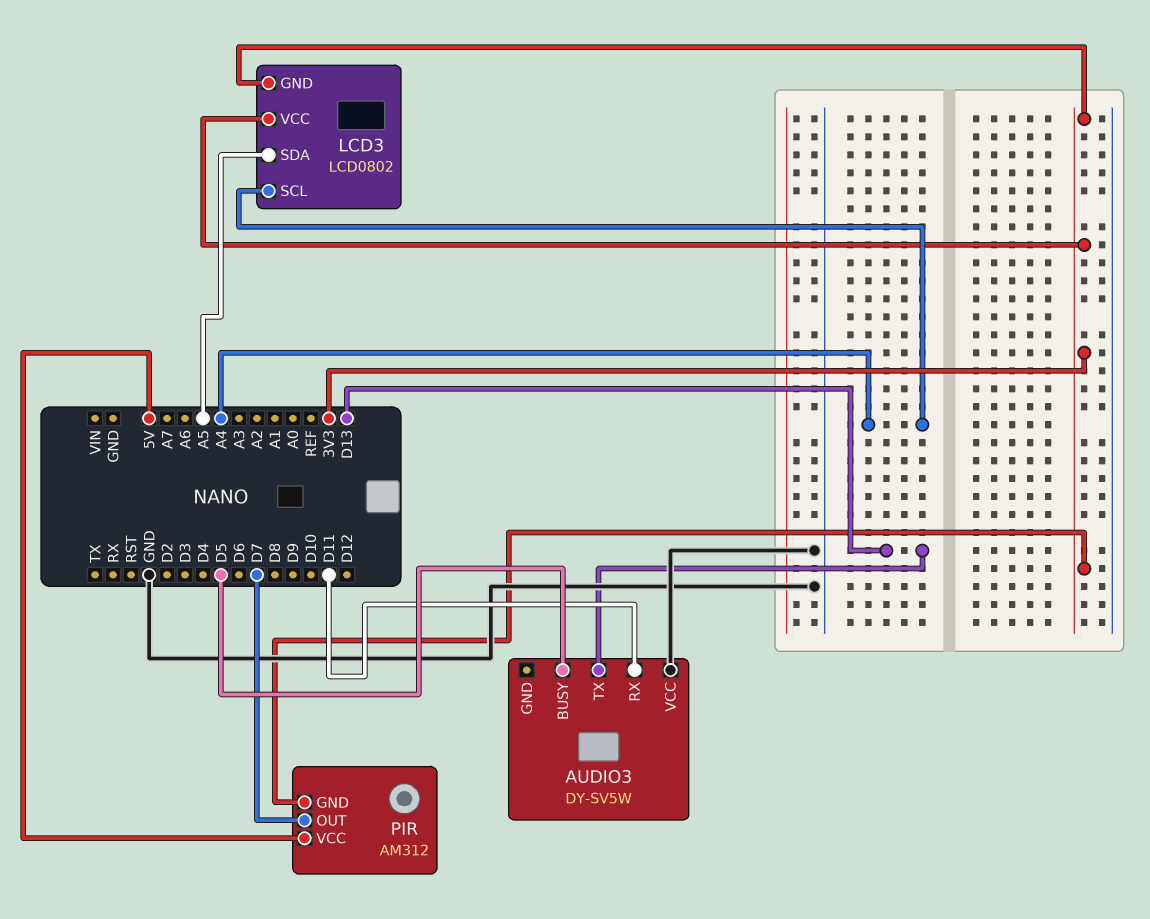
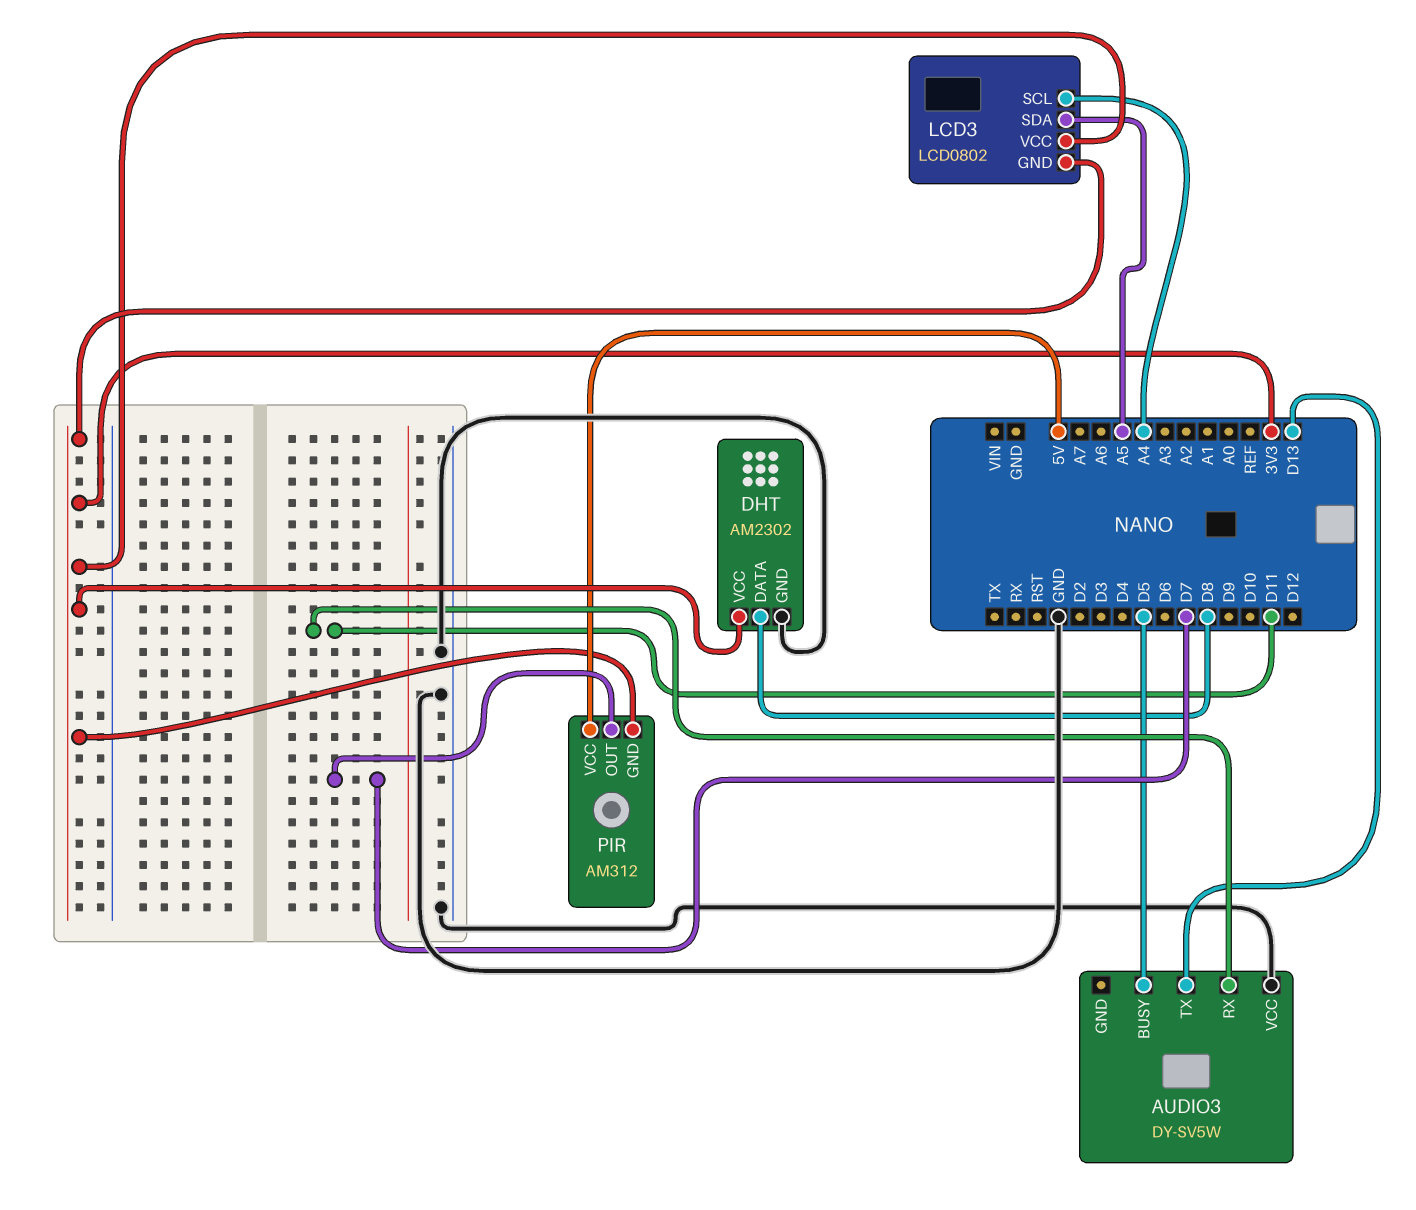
DHT: none -> AM2302
DHT pin DATA: none -> D8
DHT pin GND: none -> GND
DHT pin VCC: none -> 3V3

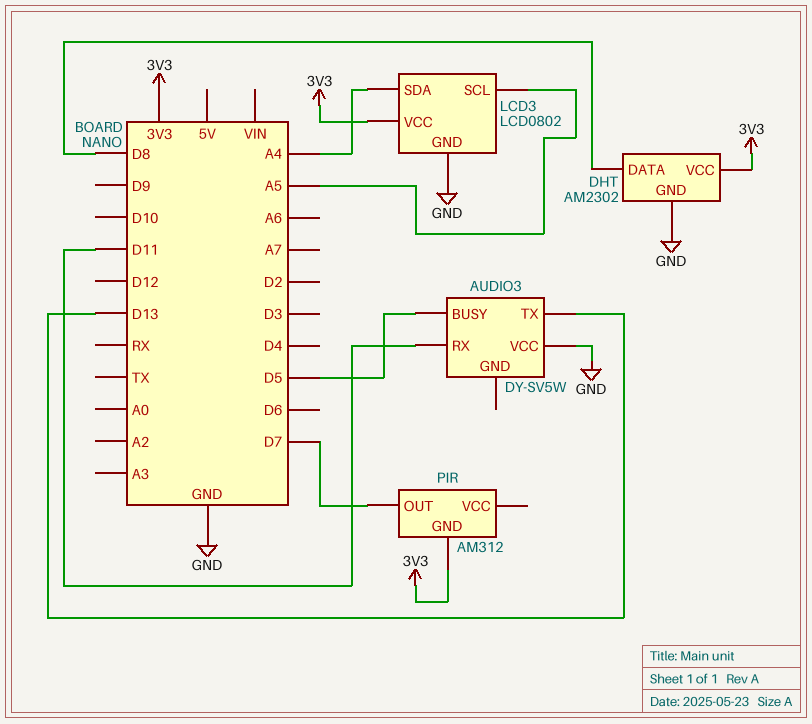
LCD3 pin GND: 3V3 -> GND
LCD3 pin SCL: A4 -> A5
LCD3 pin SDA: A5 -> A4
PIR pin VCC: 5V -> none

